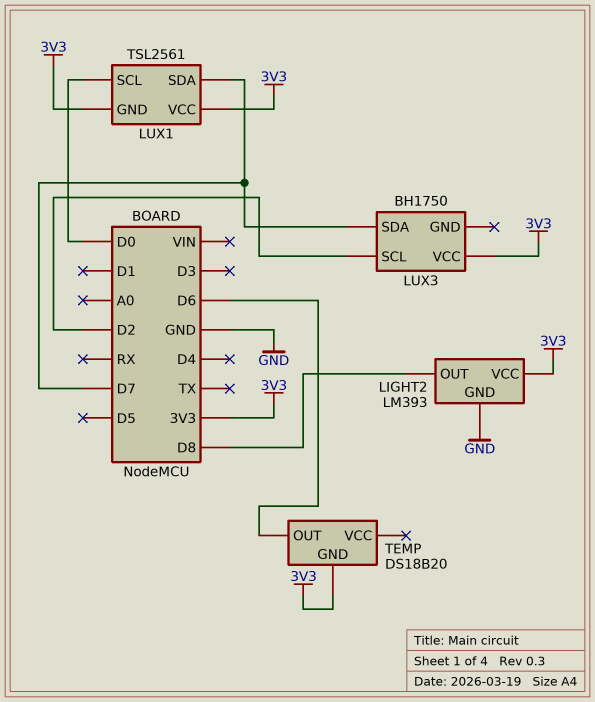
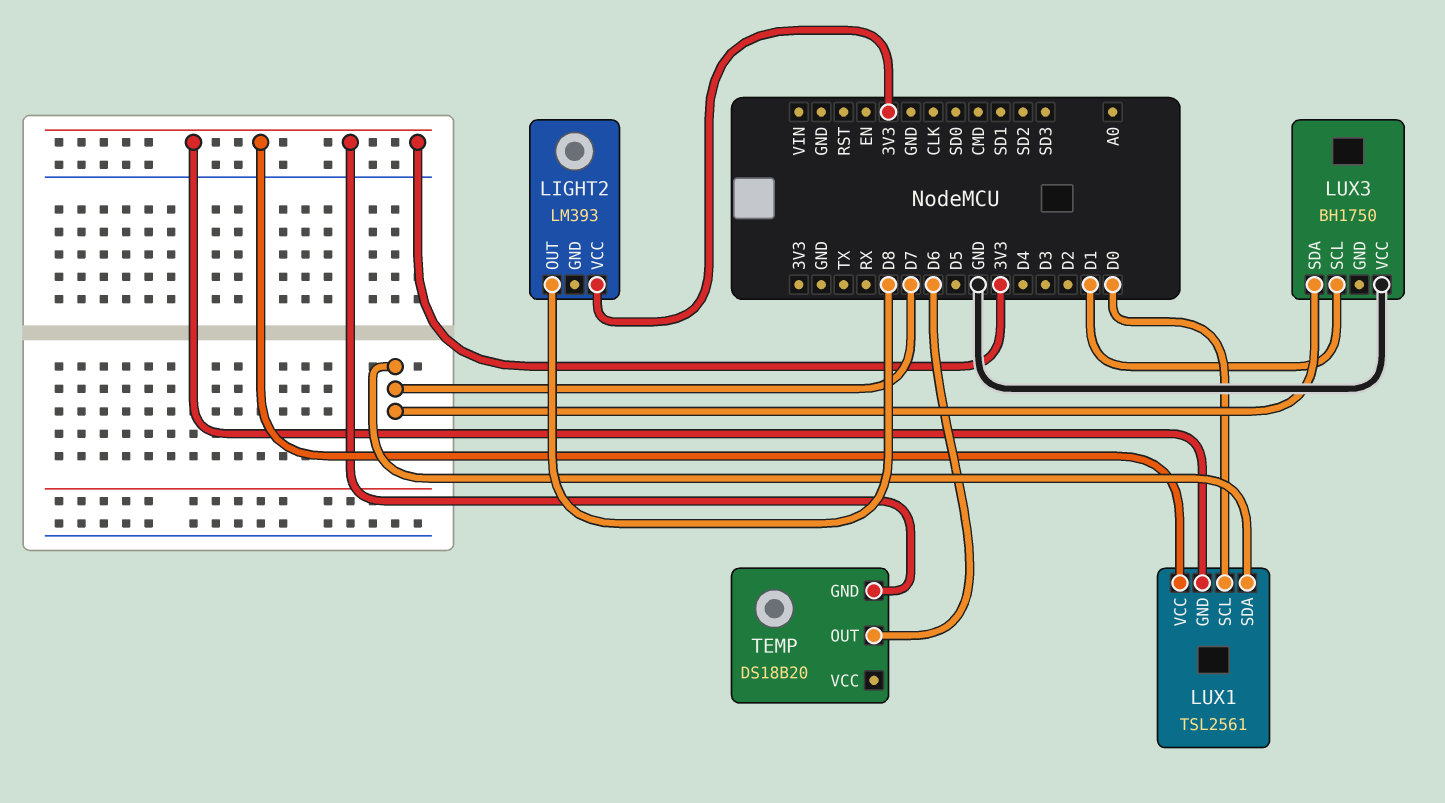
LIGHT2 pin GND: GND -> none
LUX3 pin SCL: D2 -> D1
LUX3 pin VCC: 3V3 -> GND

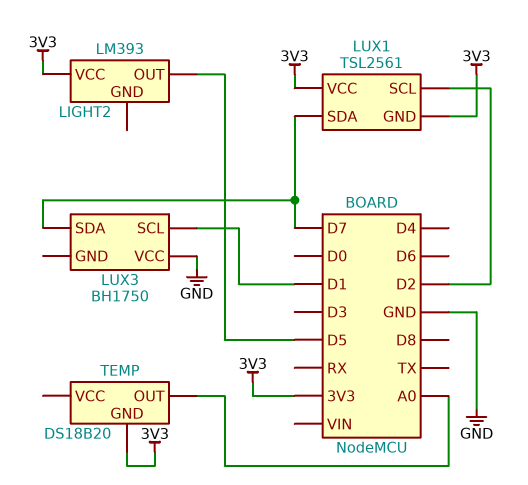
LIGHT2 pin OUT: D8 -> D5
LUX1 pin SCL: D0 -> D2
TEMP pin OUT: D6 -> A0

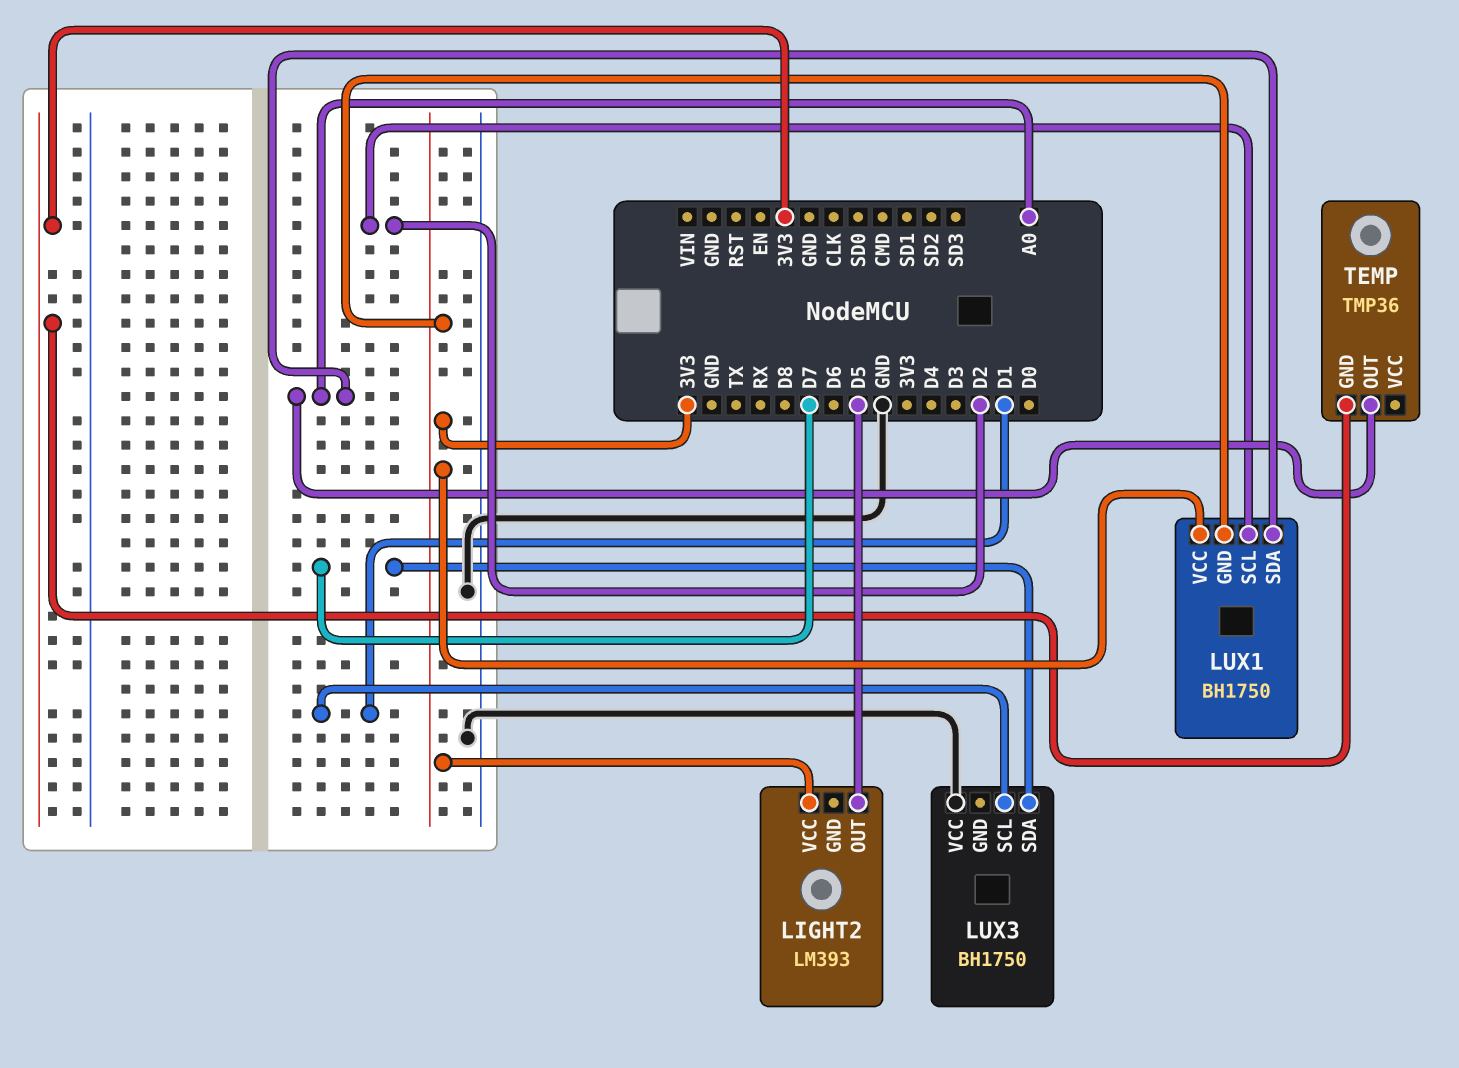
LUX1: TSL2561 -> BH1750
LUX1 pin SDA: D7 -> A0
TEMP: DS18B20 -> TMP36

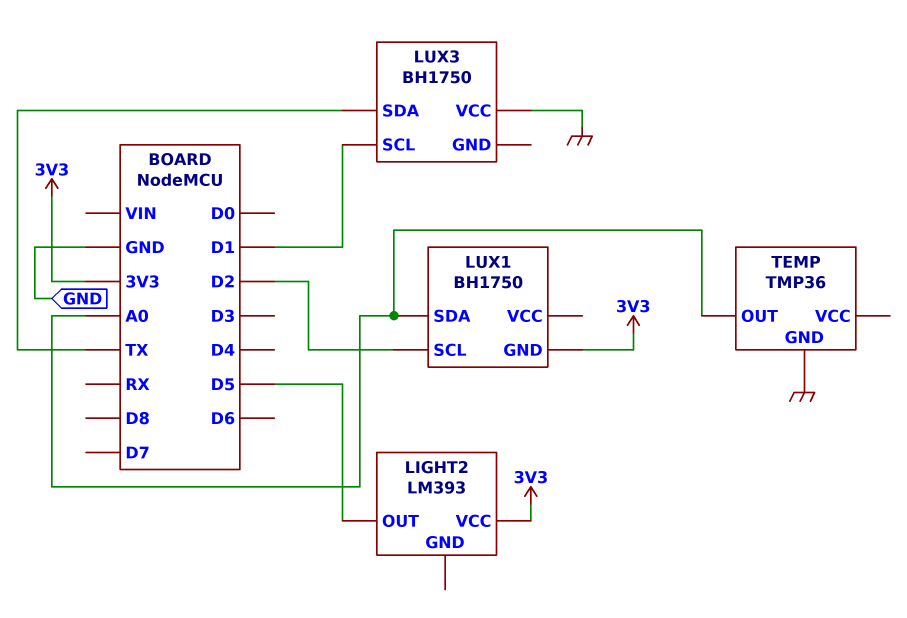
LUX1 pin VCC: 3V3 -> none
LUX3 pin SDA: D7 -> TX
TEMP pin GND: 3V3 -> GND

